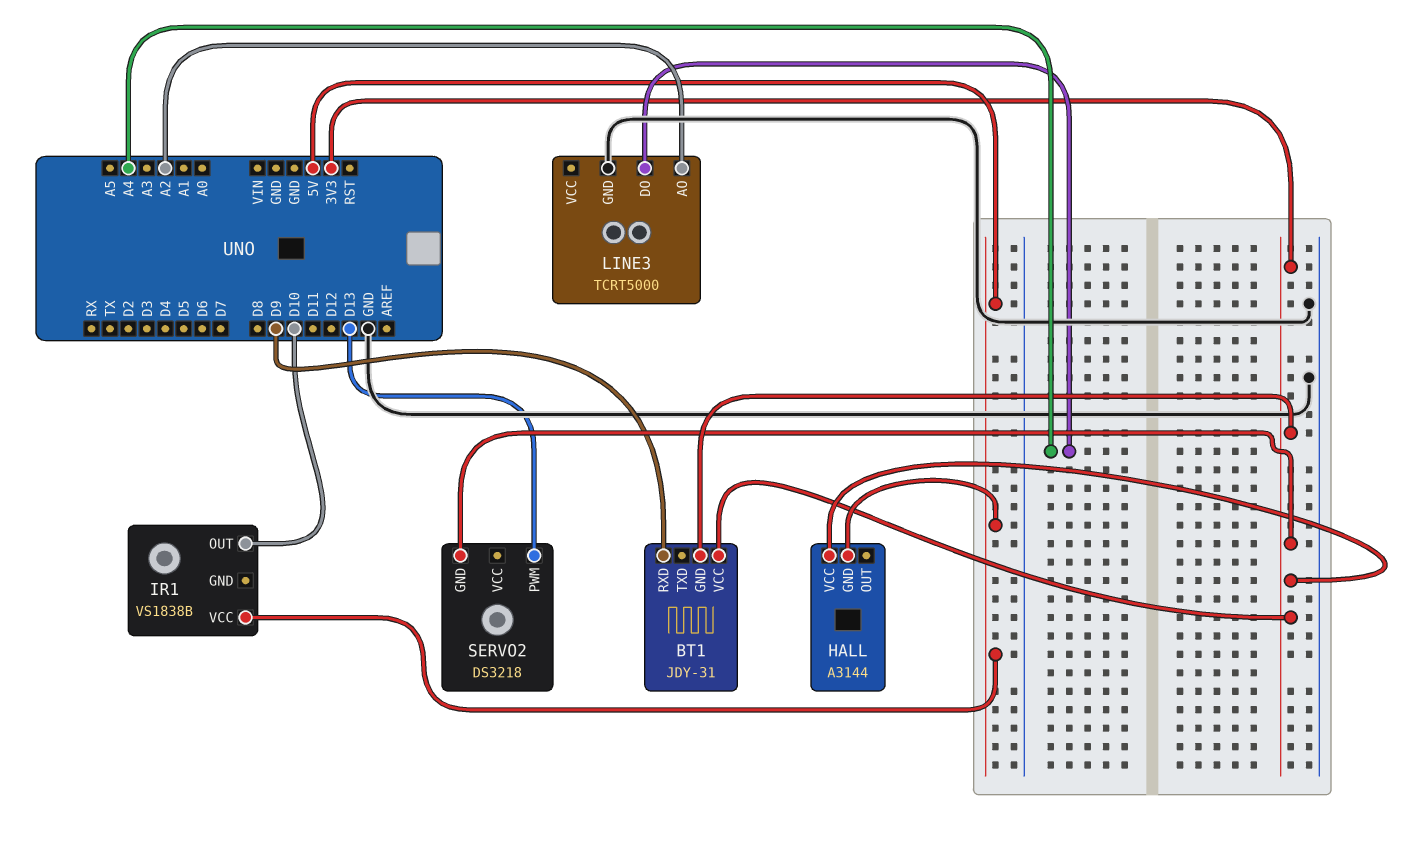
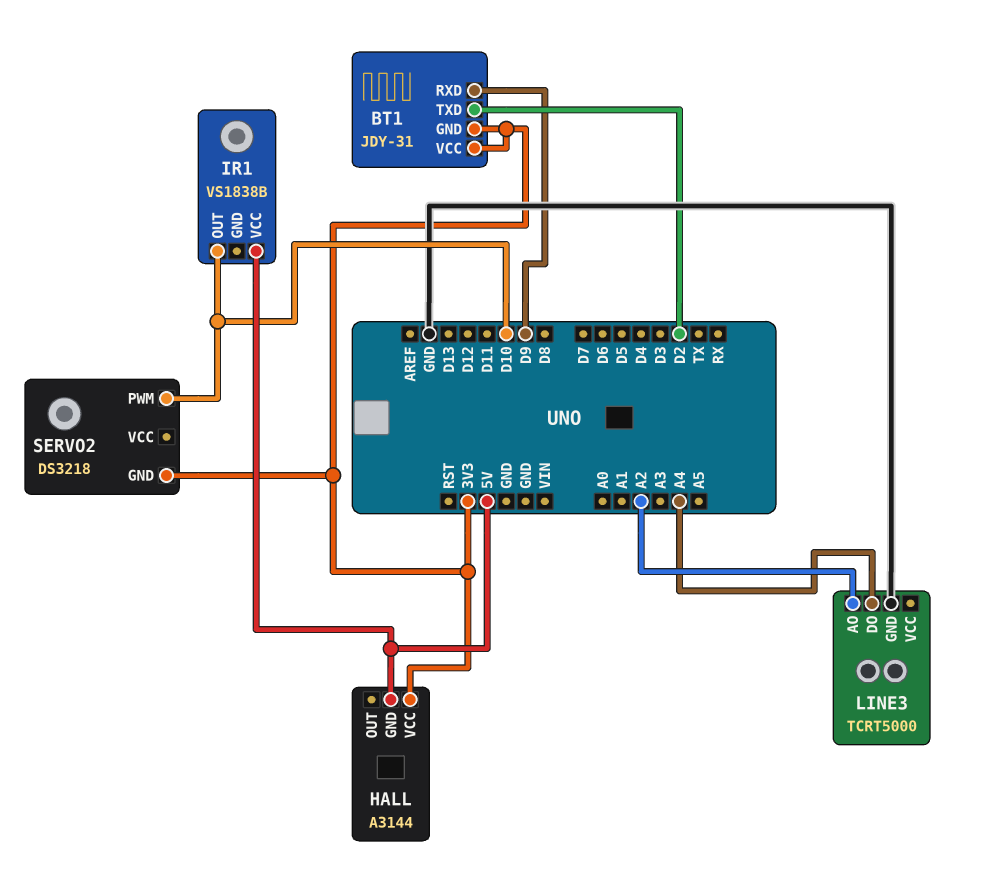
BT1 pin TXD: none -> D2
SERVO2 pin PWM: D13 -> D10

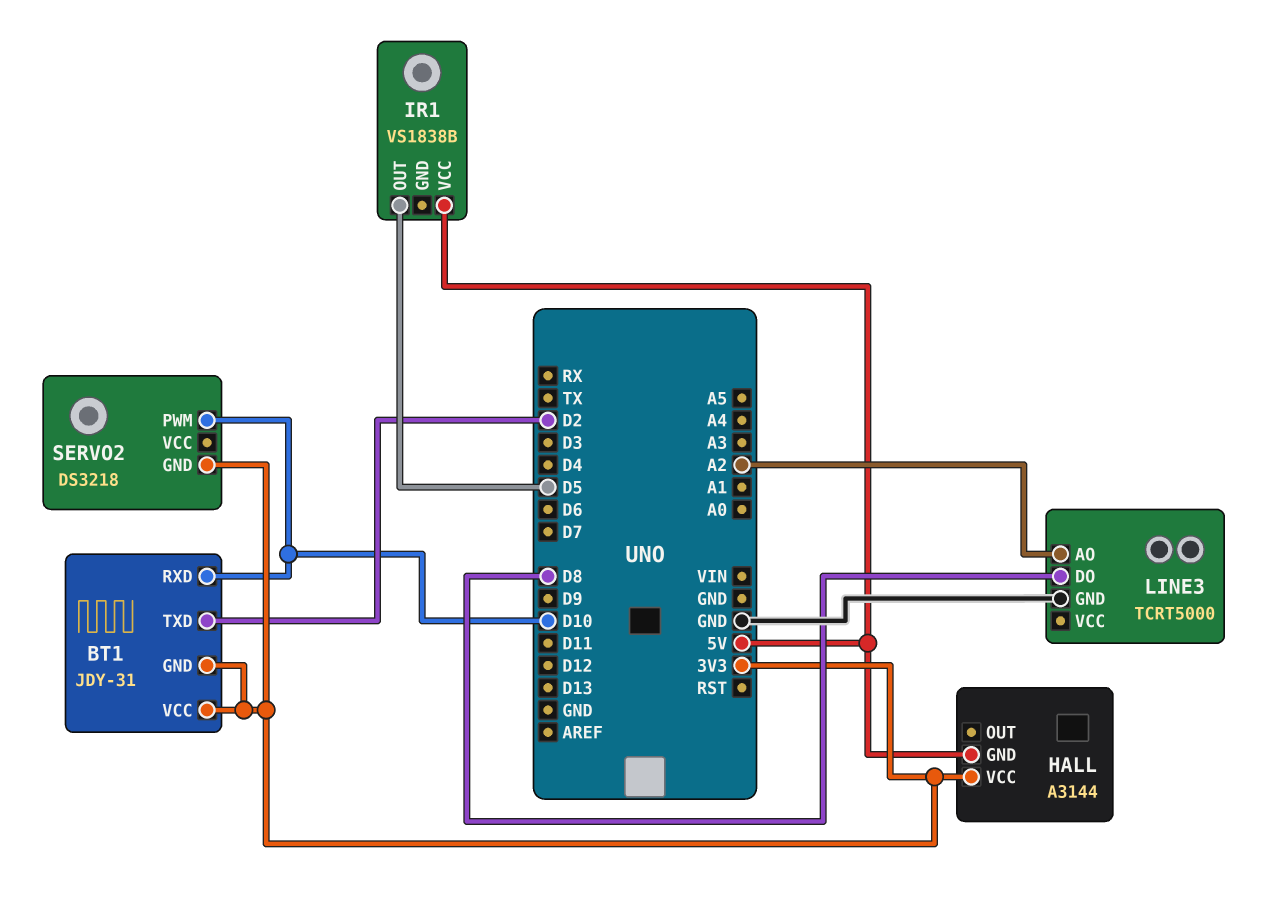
BT1 pin RXD: D9 -> D10
IR1 pin OUT: D10 -> D5
LINE3 pin DO: A4 -> D8

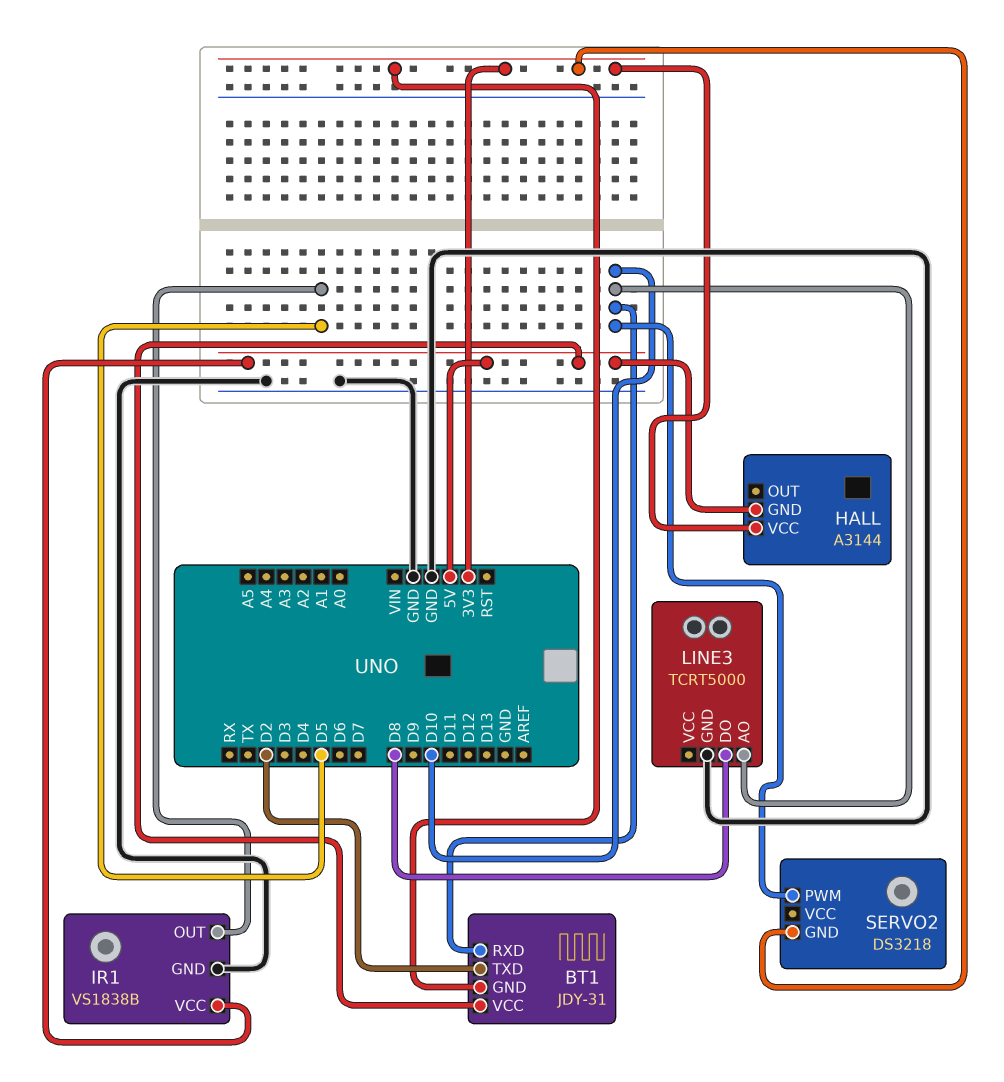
BT1 pin VCC: 3V3 -> 5V
IR1 pin GND: none -> GND
LINE3 pin AO: A2 -> D10

